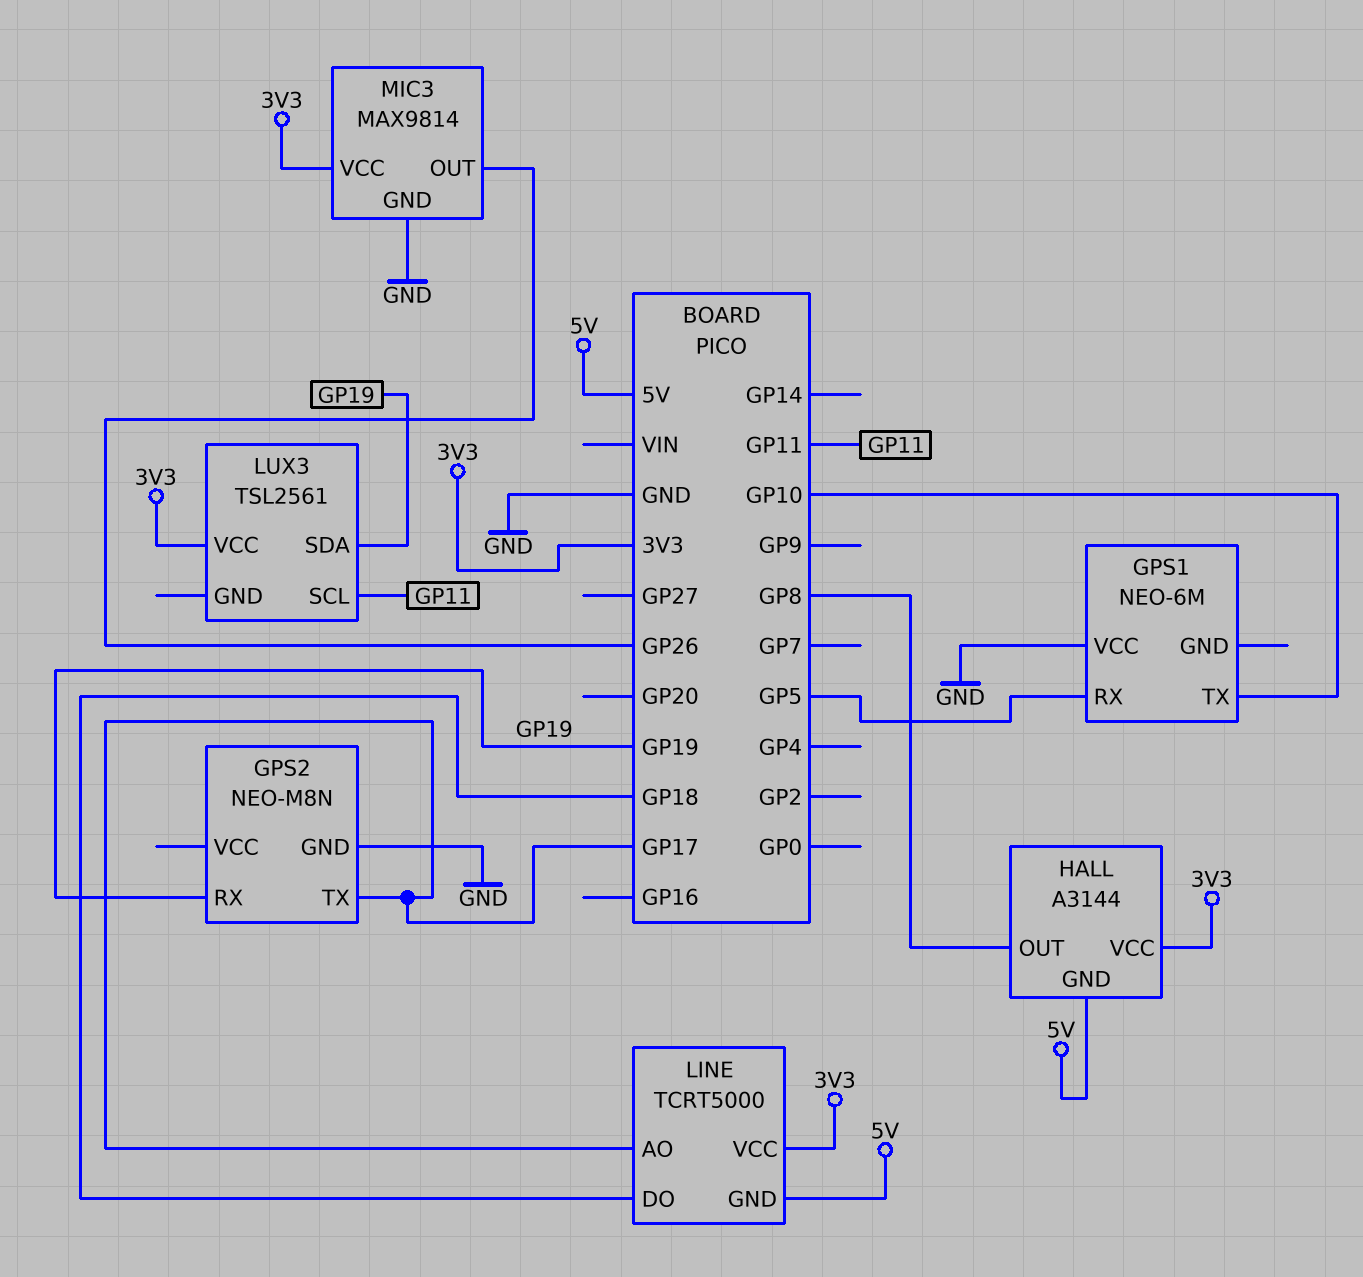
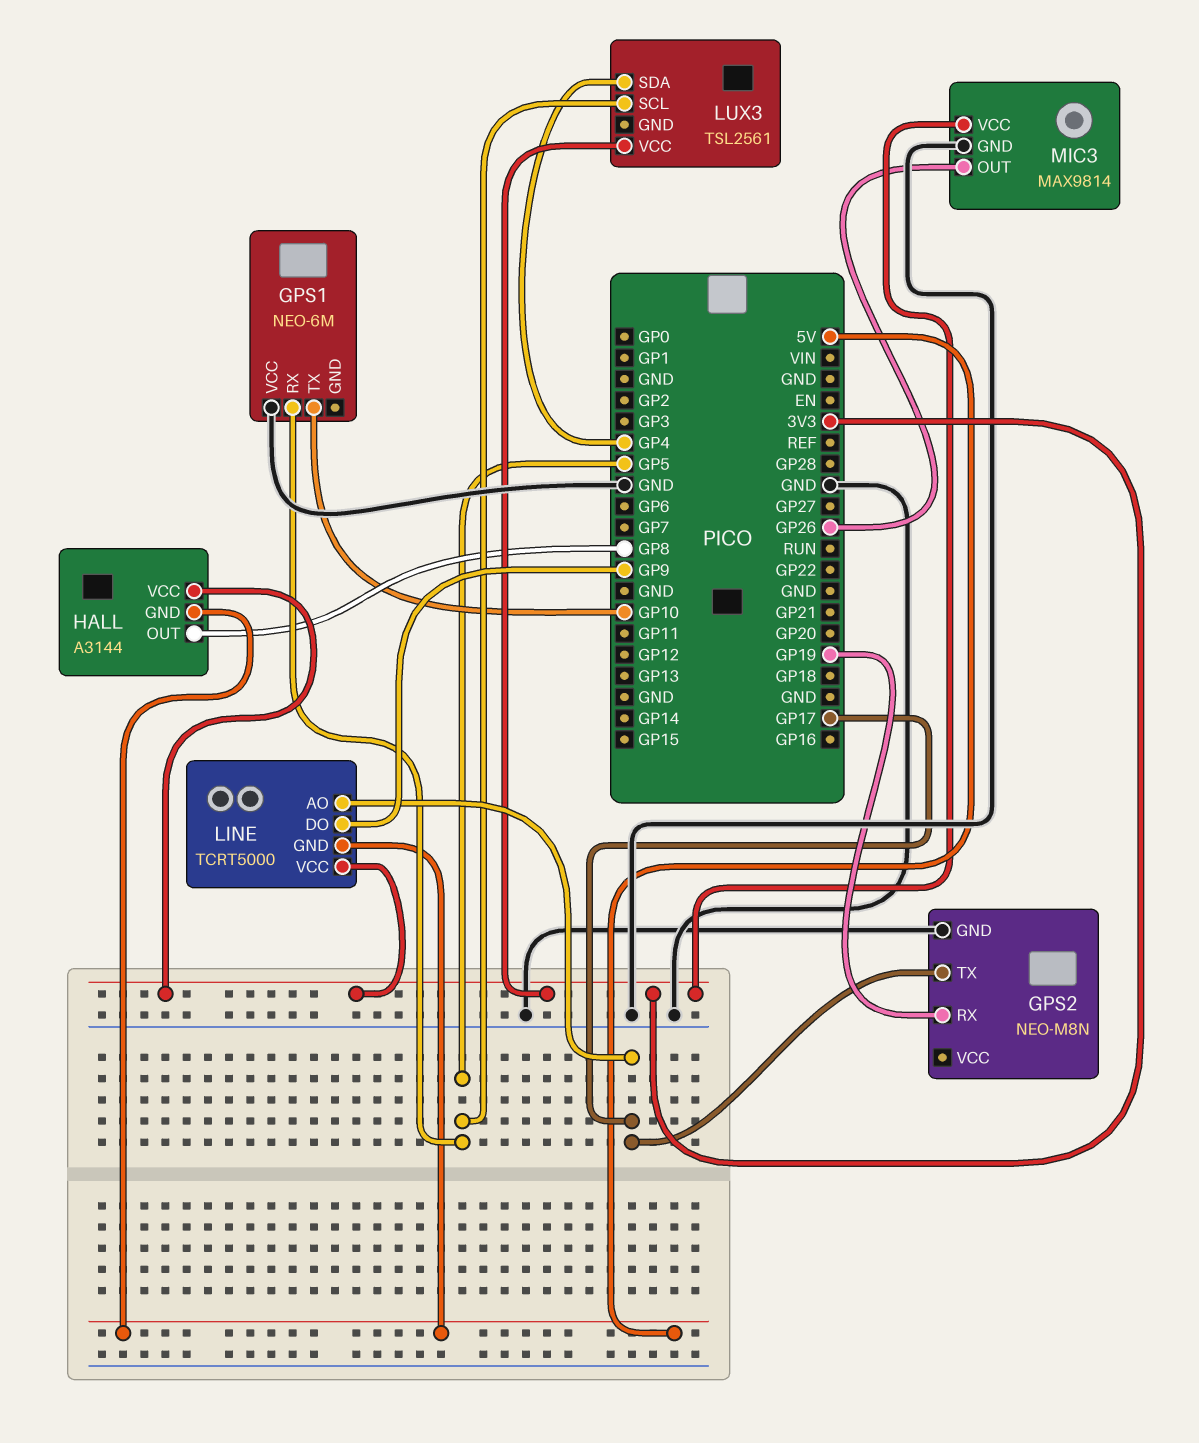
LINE pin DO: GP18 -> GP9
LUX3 pin SCL: GP11 -> GP5
LUX3 pin SDA: GP19 -> GP4

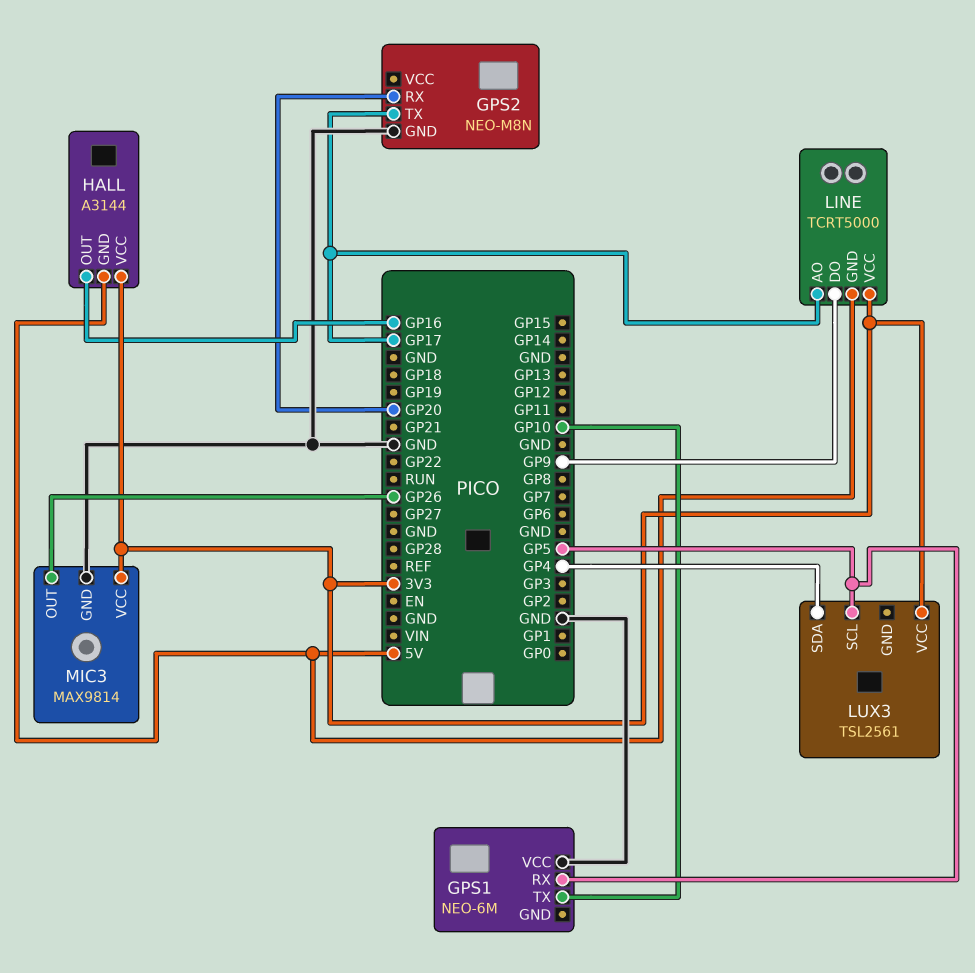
GPS2 pin RX: GP19 -> GP20
HALL pin OUT: GP8 -> GP16

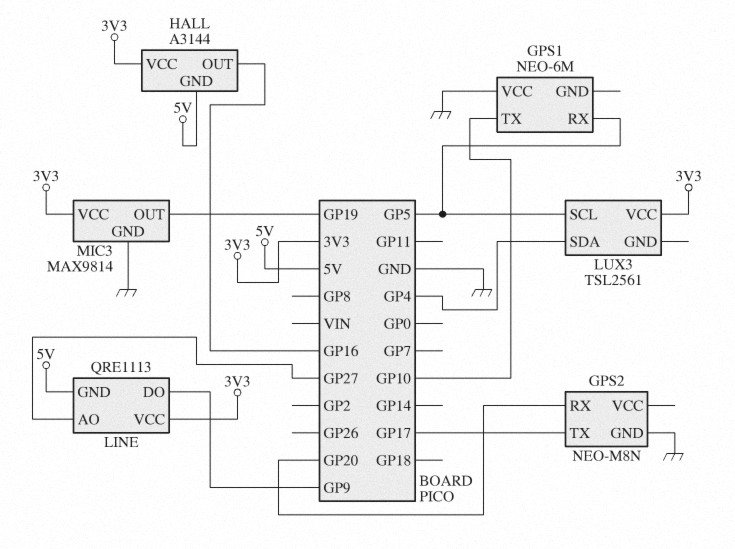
LINE: TCRT5000 -> QRE1113
LINE pin AO: GP17 -> GP27
MIC3 pin OUT: GP26 -> GP19

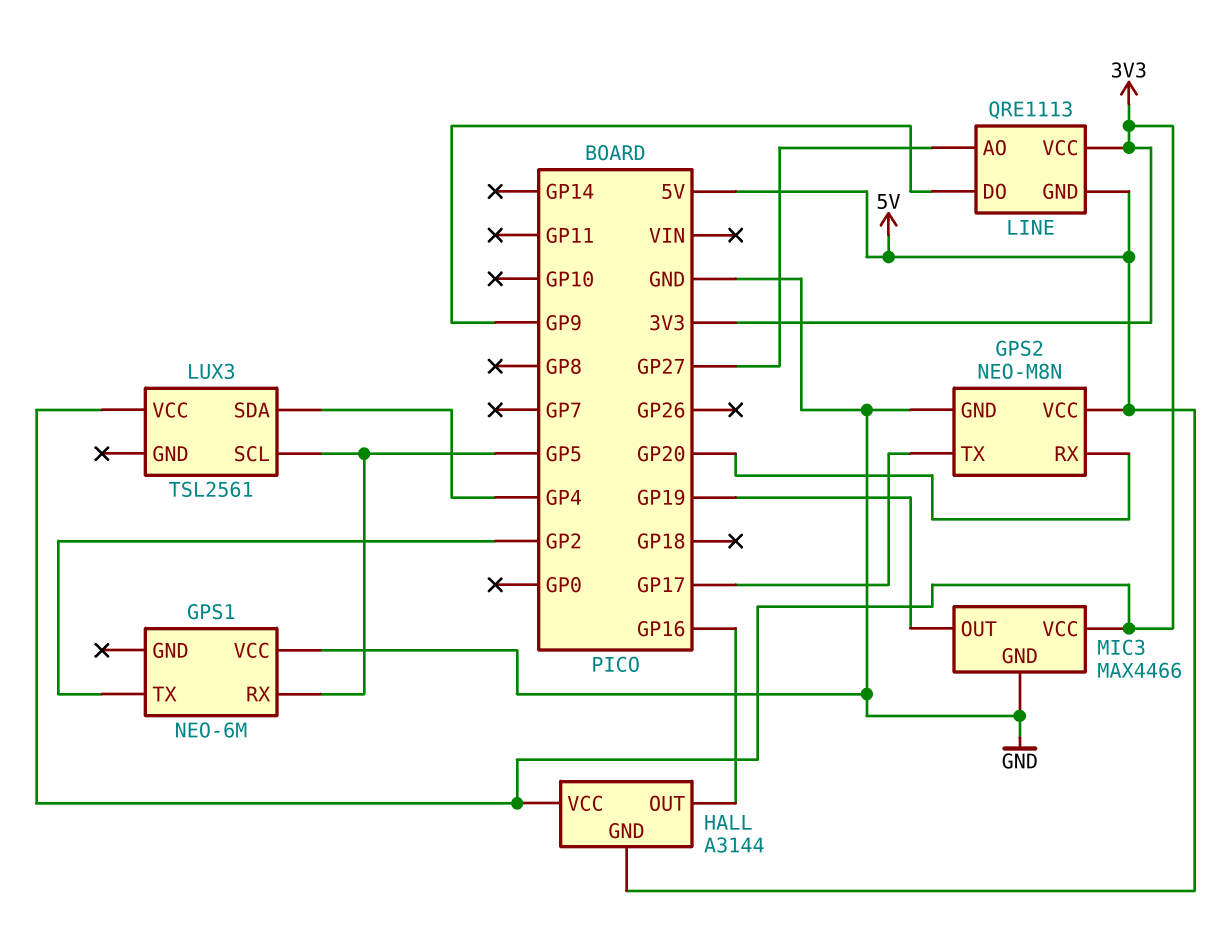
GPS1 pin TX: GP10 -> GP2
GPS2 pin VCC: none -> 5V
MIC3: MAX9814 -> MAX4466

